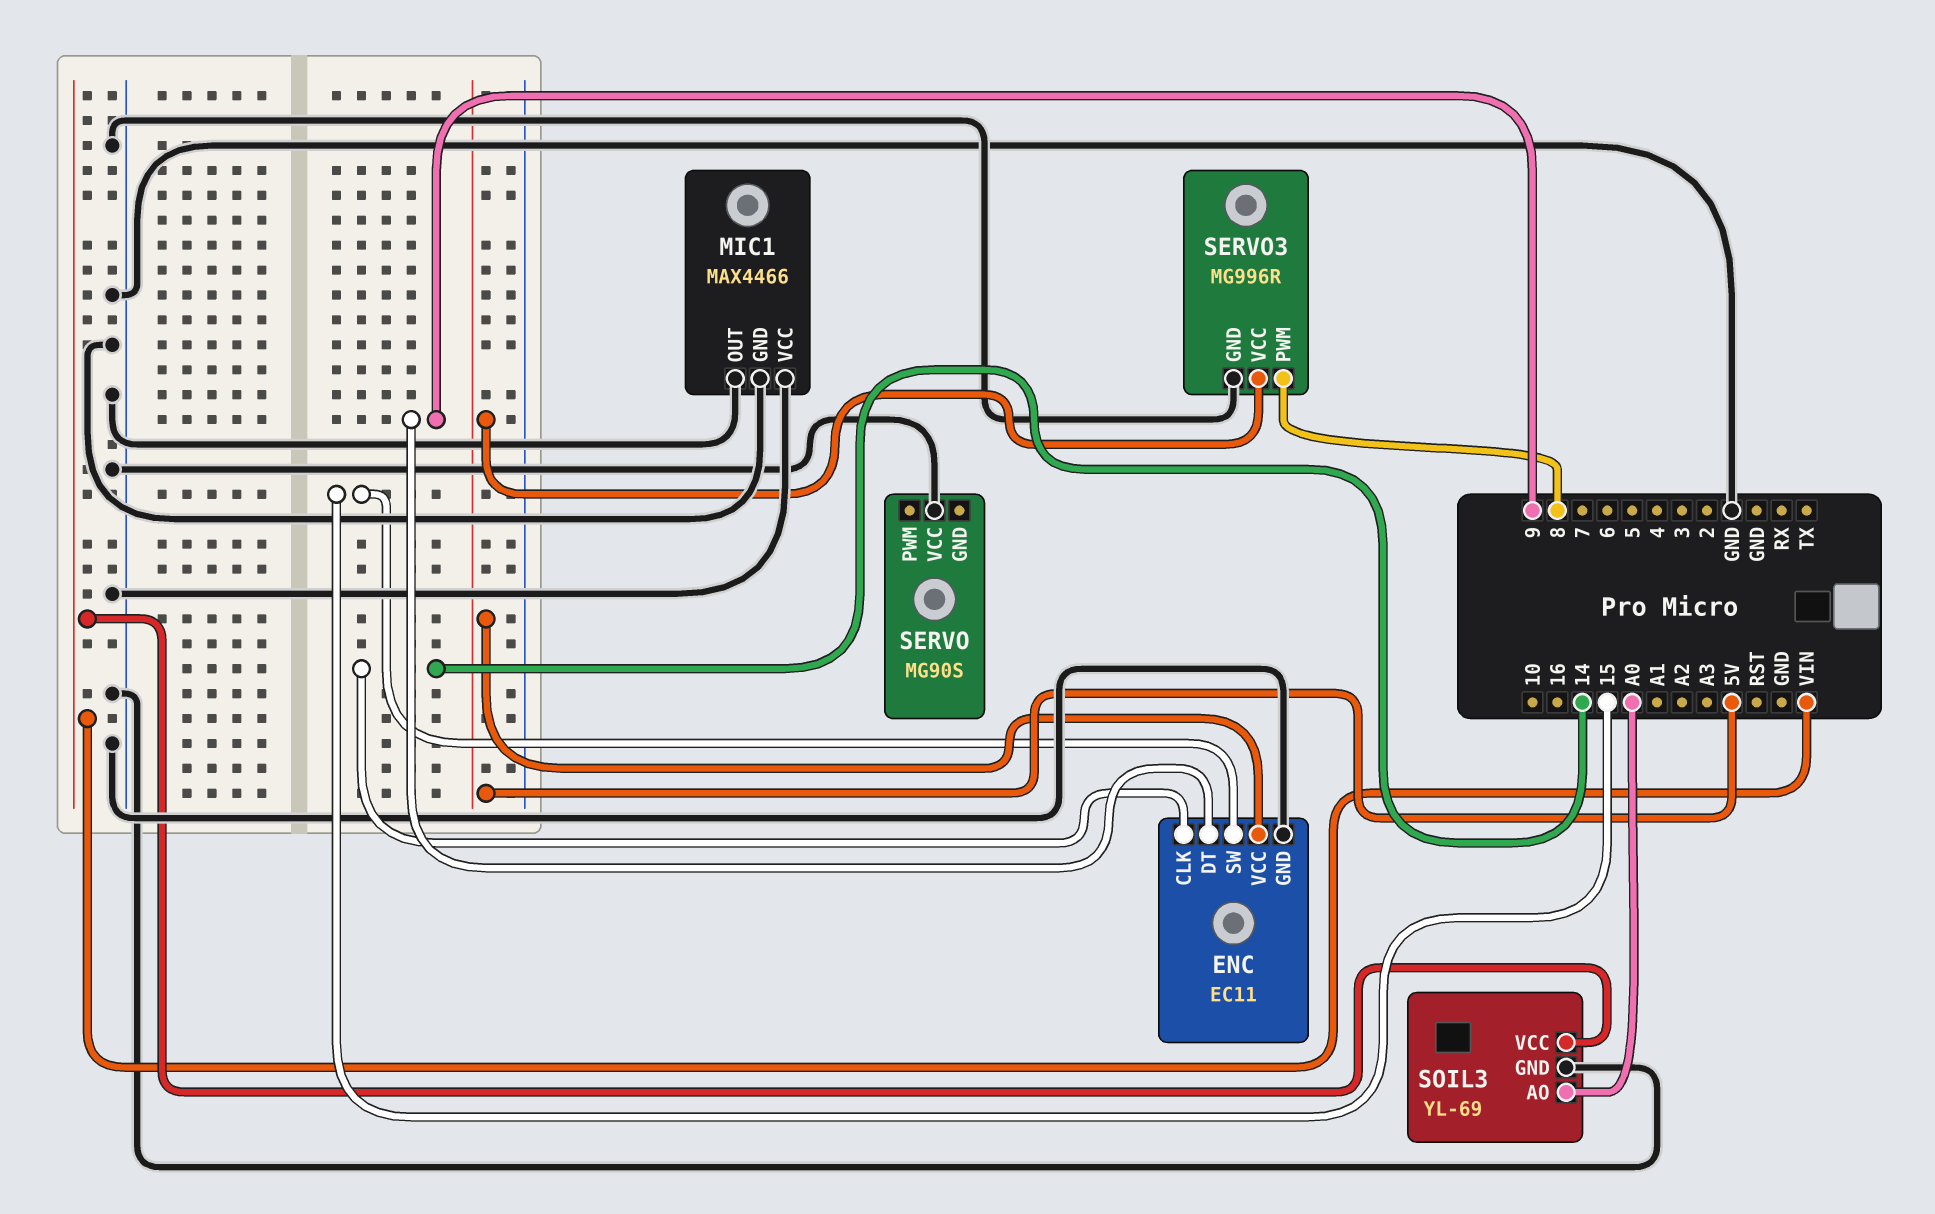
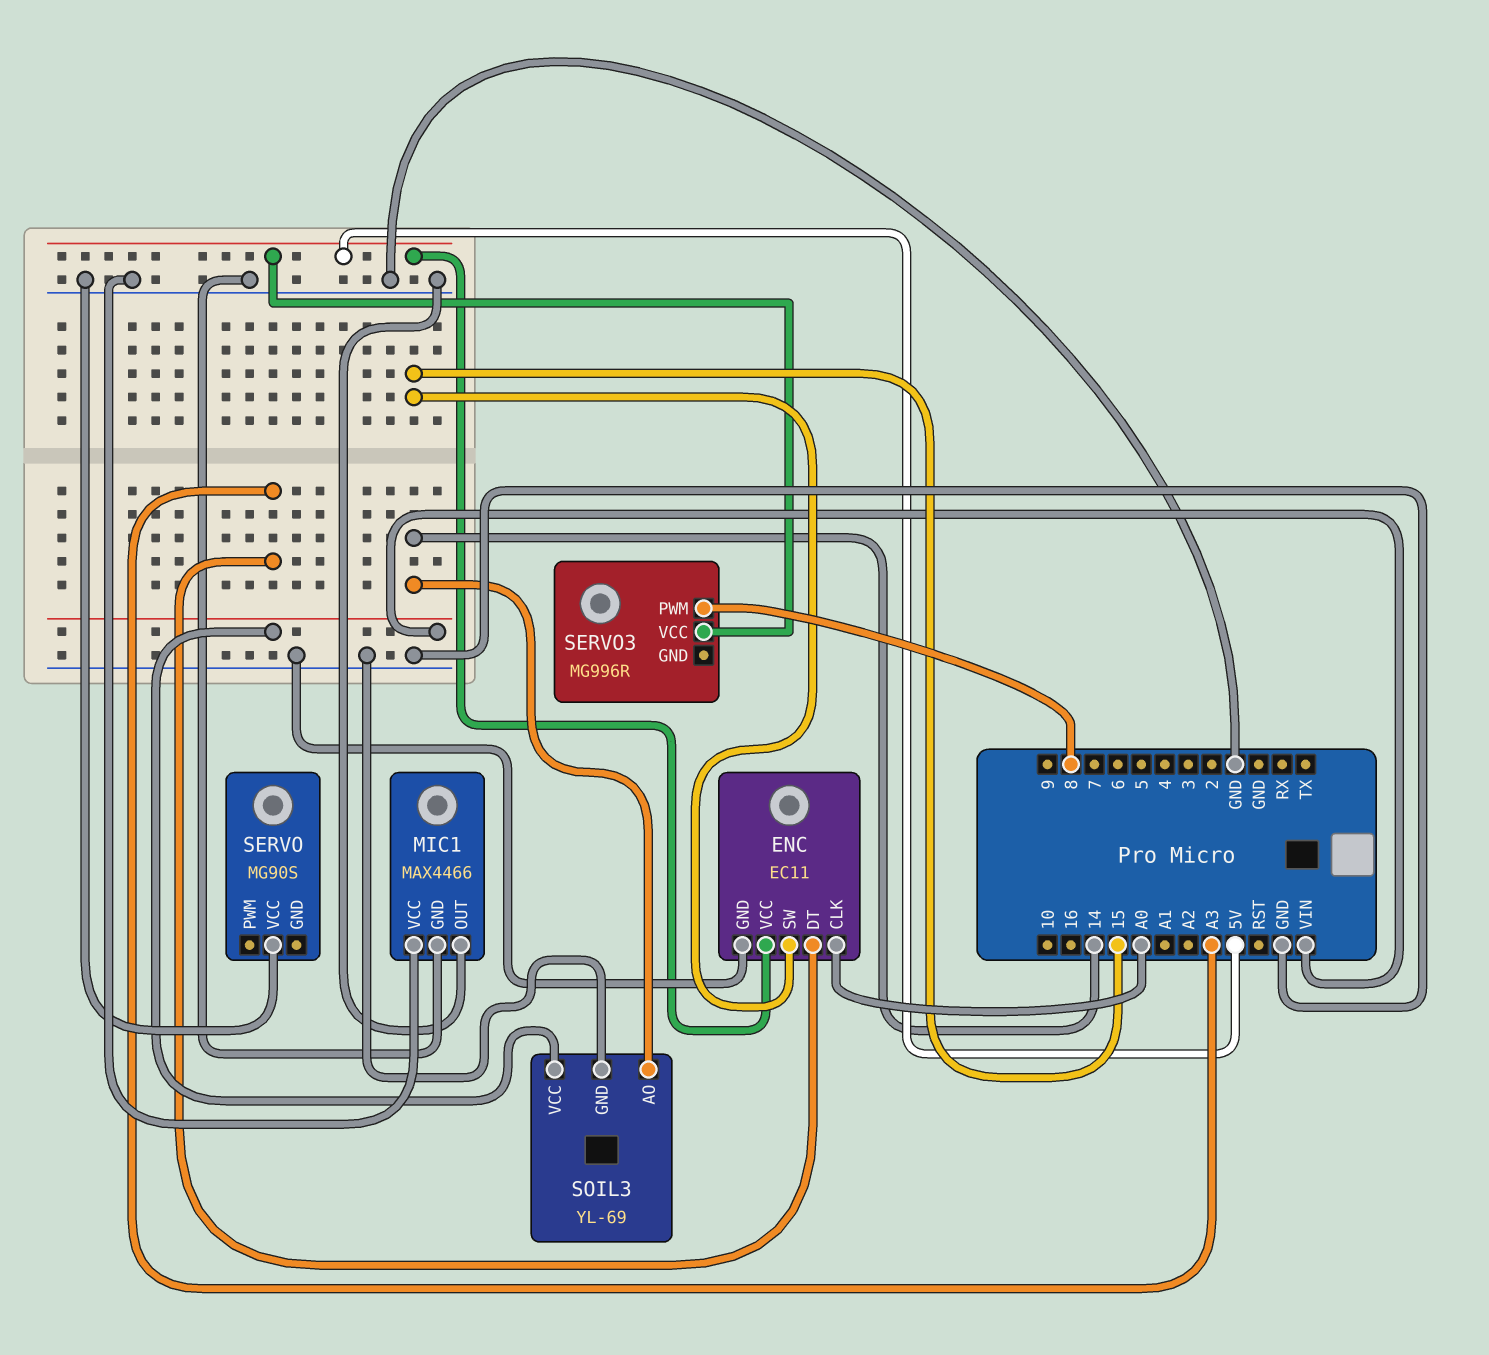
ENC pin CLK: 14 -> A0
ENC pin DT: 9 -> A3
SERVO3 pin GND: GND -> none
SOIL3 pin AO: A0 -> 14

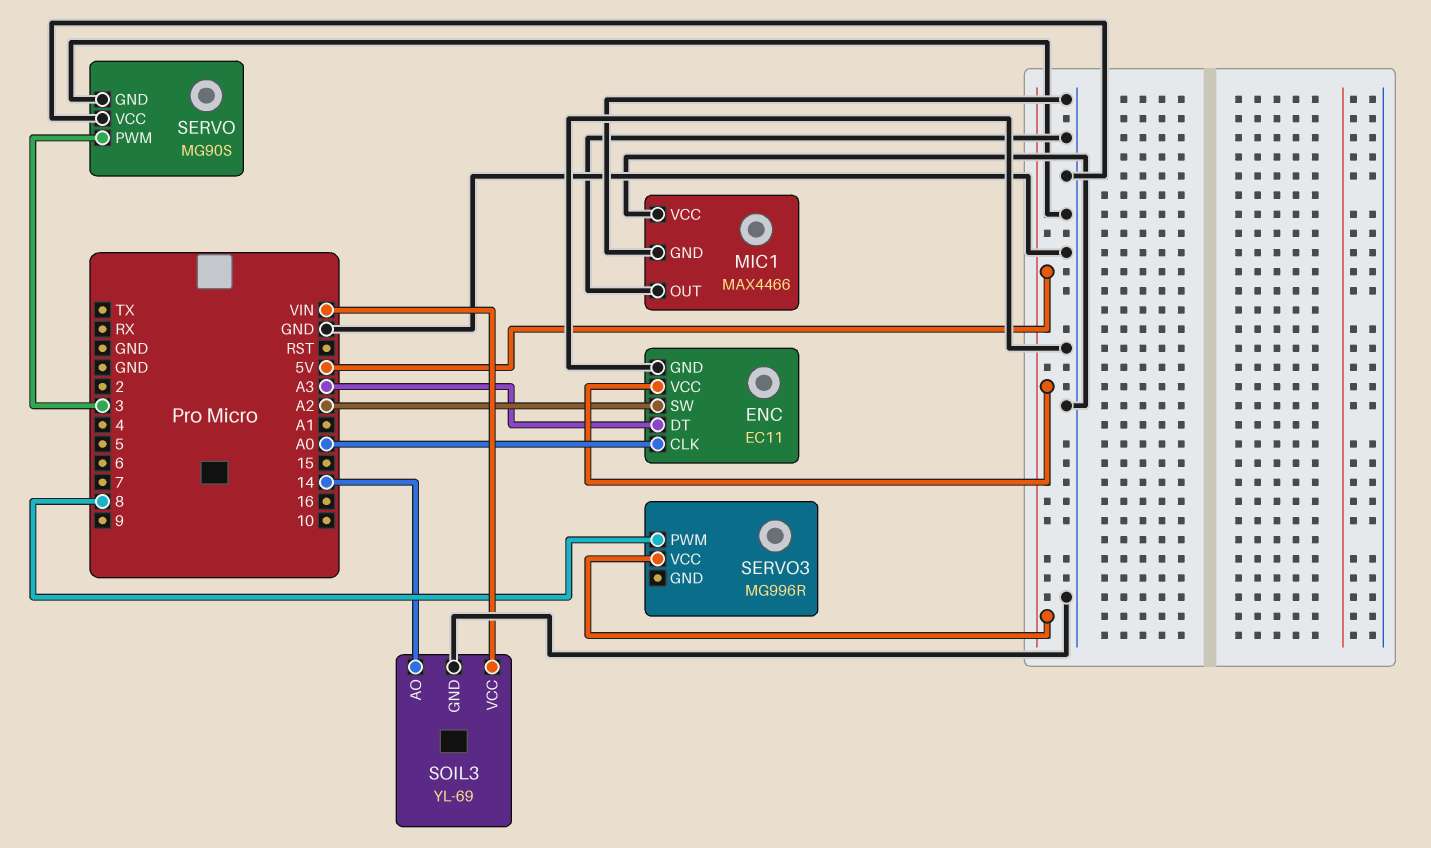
ENC pin SW: 15 -> A2
SERVO pin GND: none -> GND
SERVO pin PWM: none -> 3

